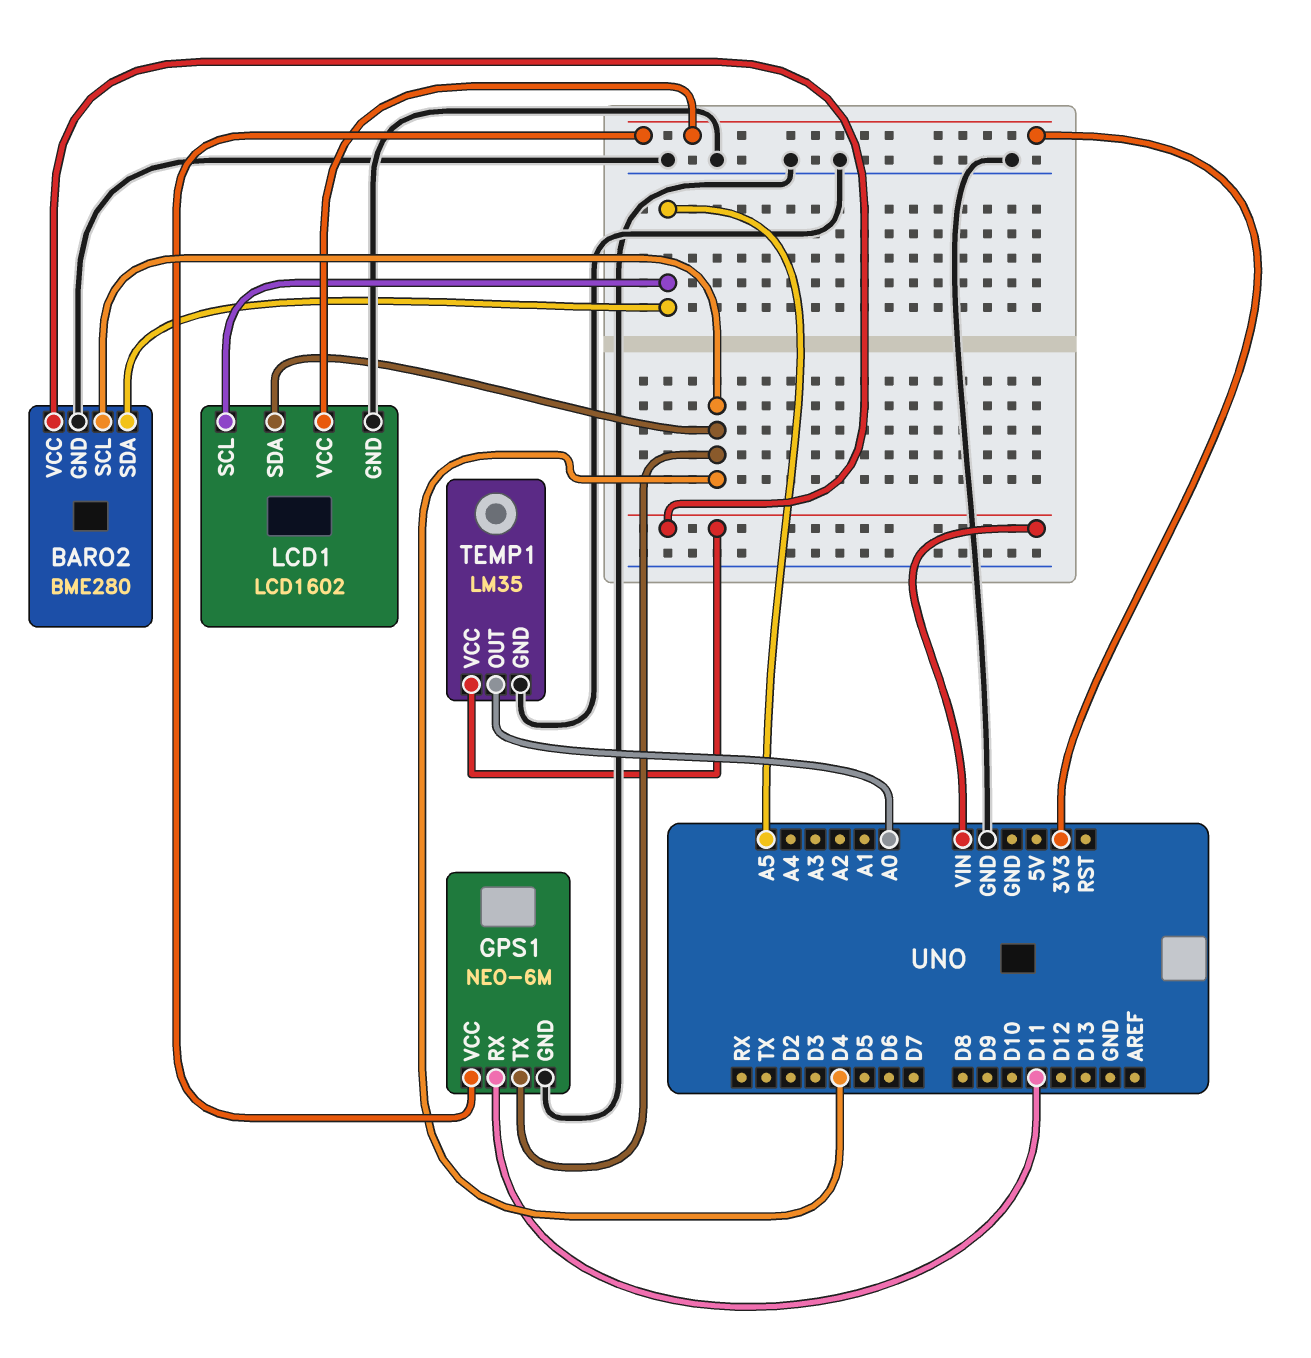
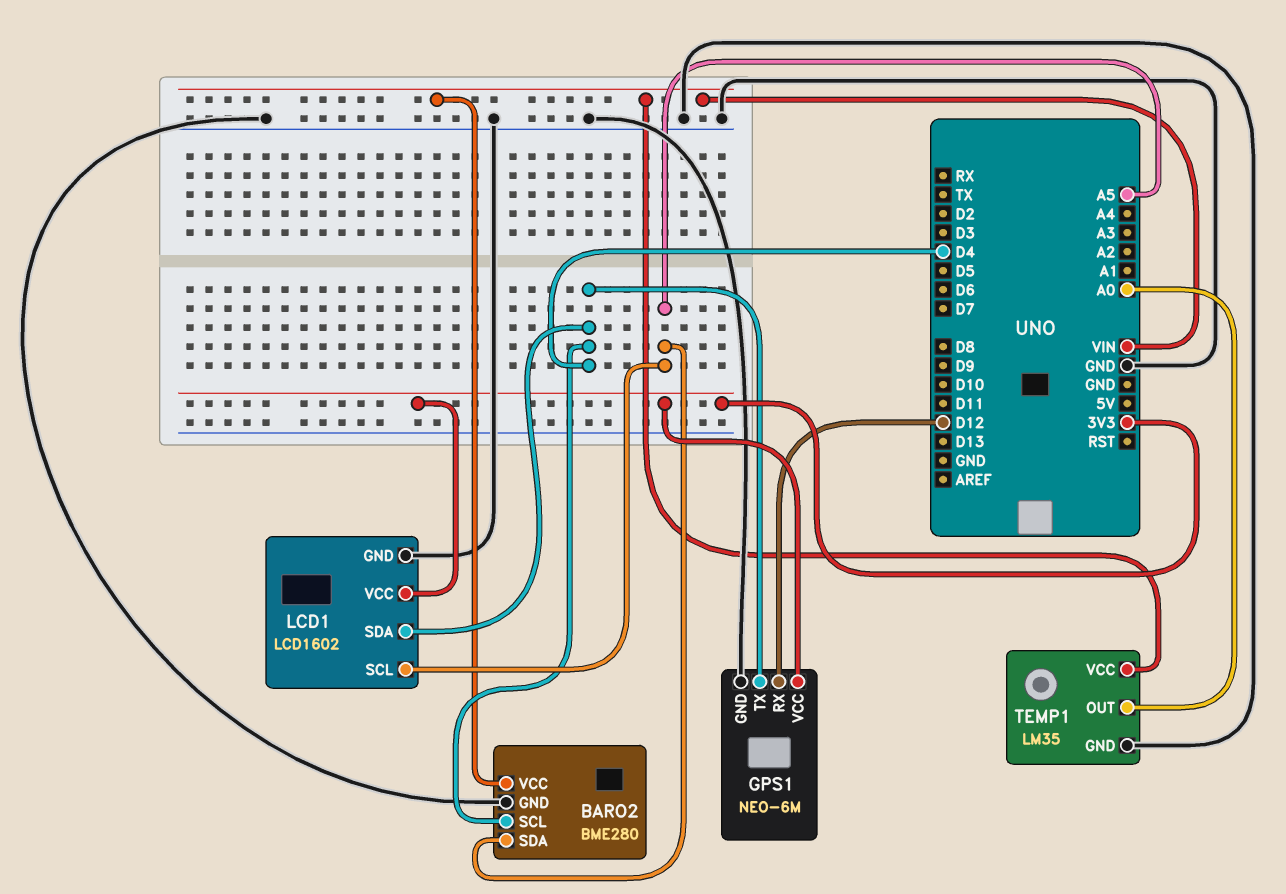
GPS1 pin RX: D11 -> D12

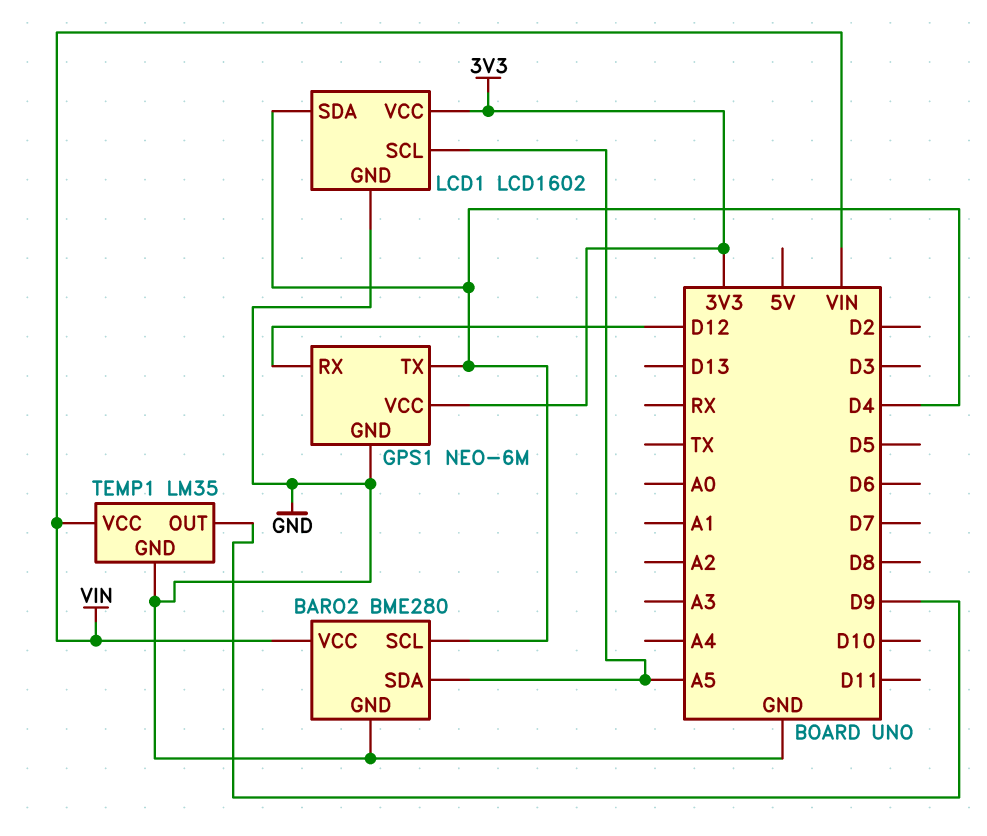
TEMP1 pin OUT: A0 -> D9

